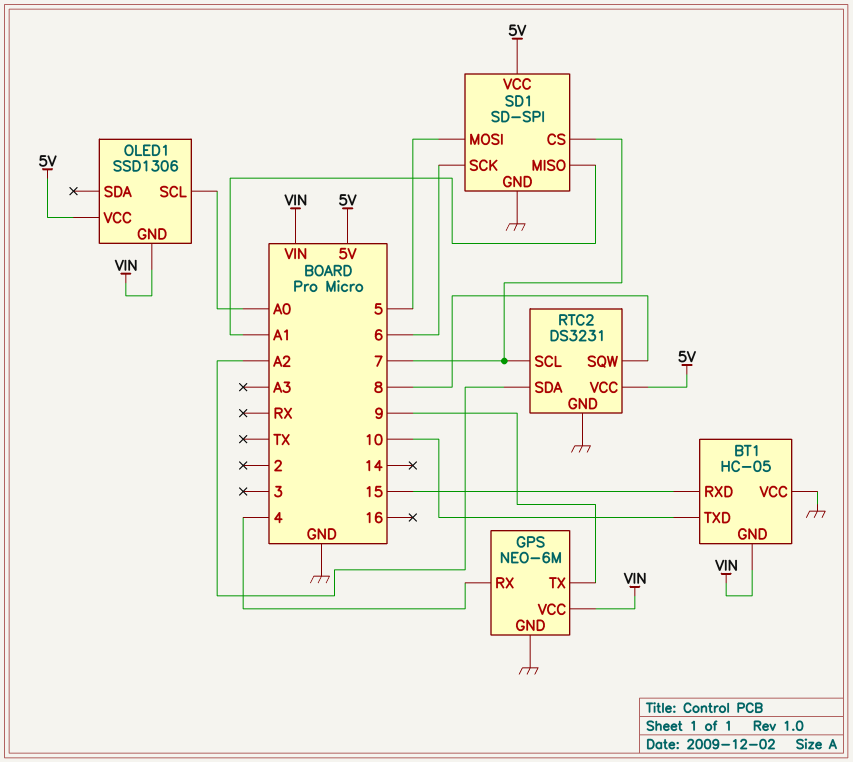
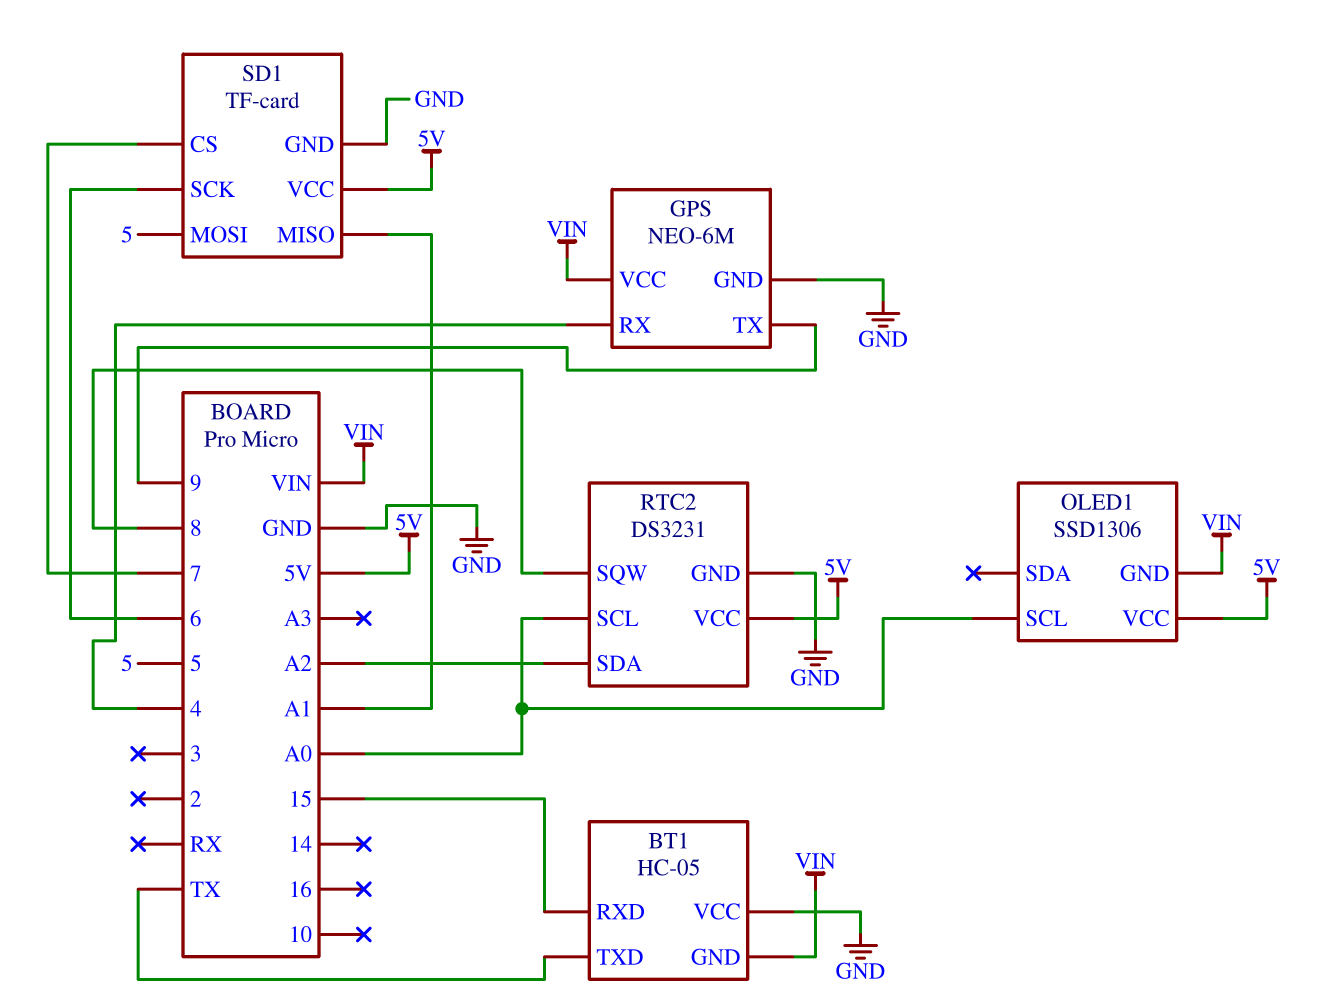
BT1 pin TXD: 10 -> TX
RTC2 pin SCL: 7 -> A0
SD1: SD-SPI -> TF-card

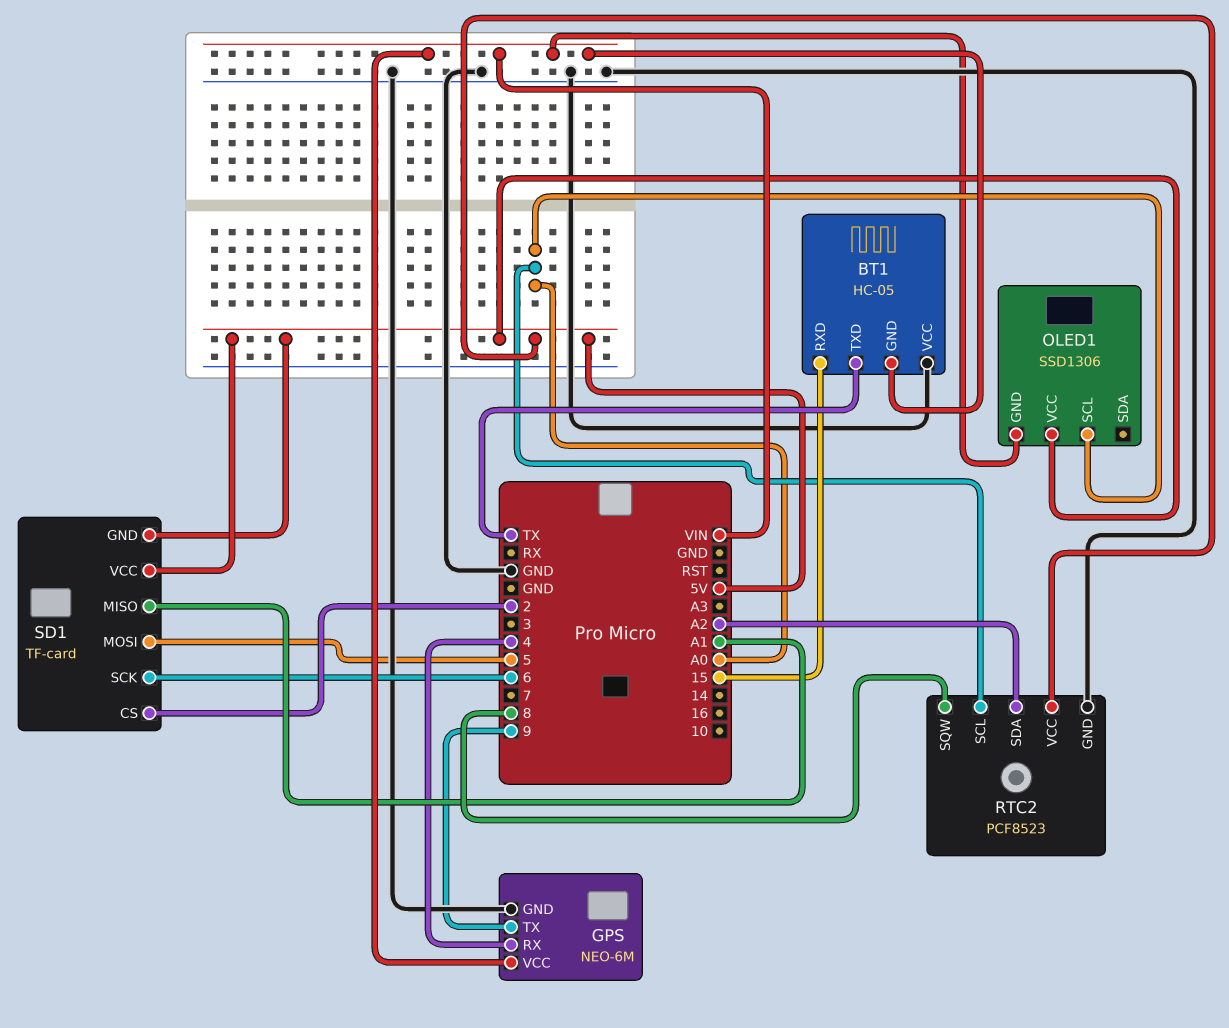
RTC2: DS3231 -> PCF8523
SD1 pin CS: 7 -> 2
SD1 pin GND: GND -> 5V

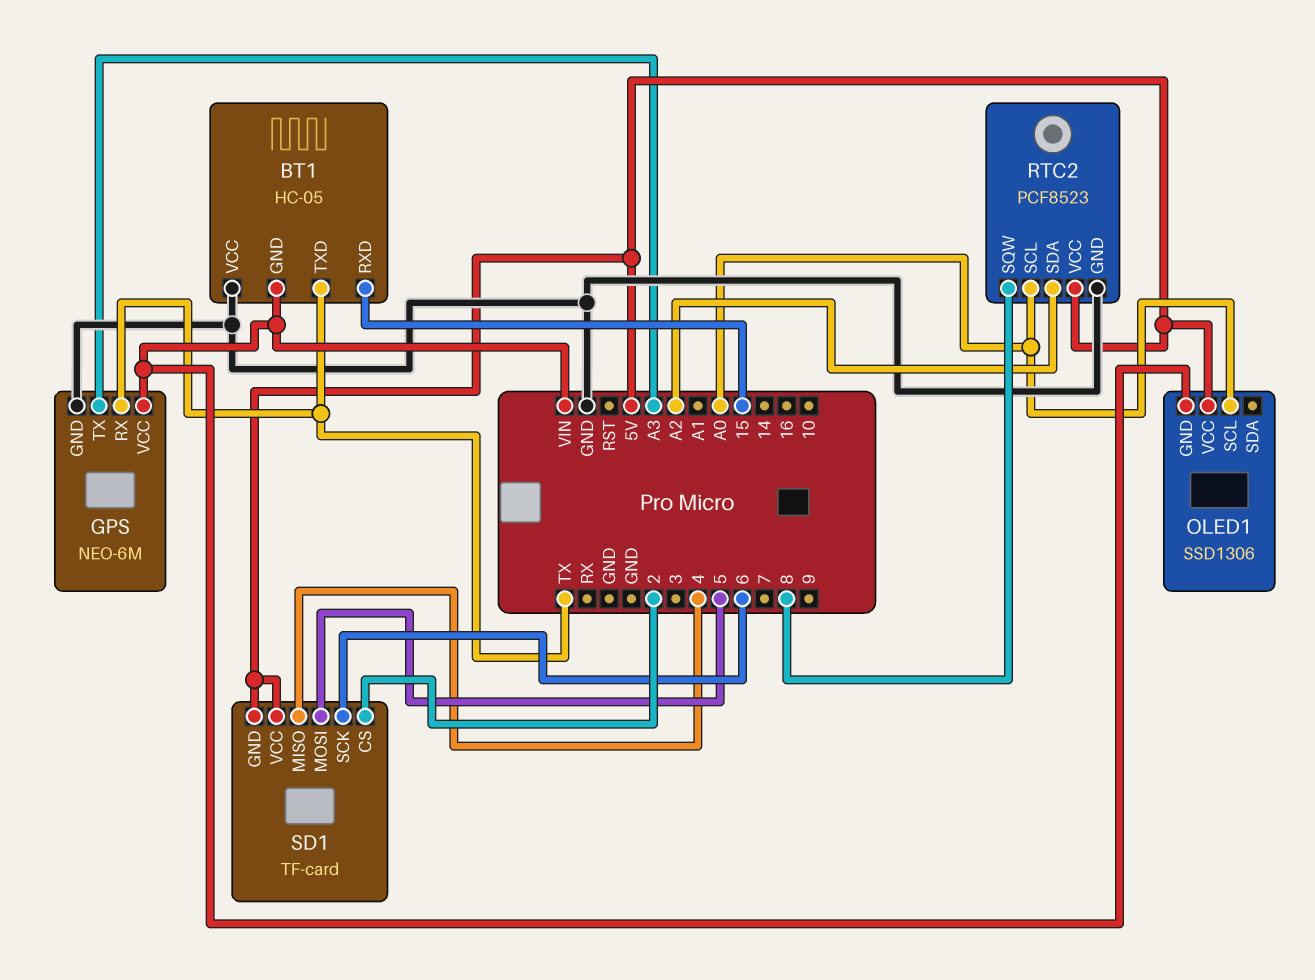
GPS pin RX: 4 -> TX
GPS pin TX: 9 -> A3
SD1 pin MISO: A1 -> 4

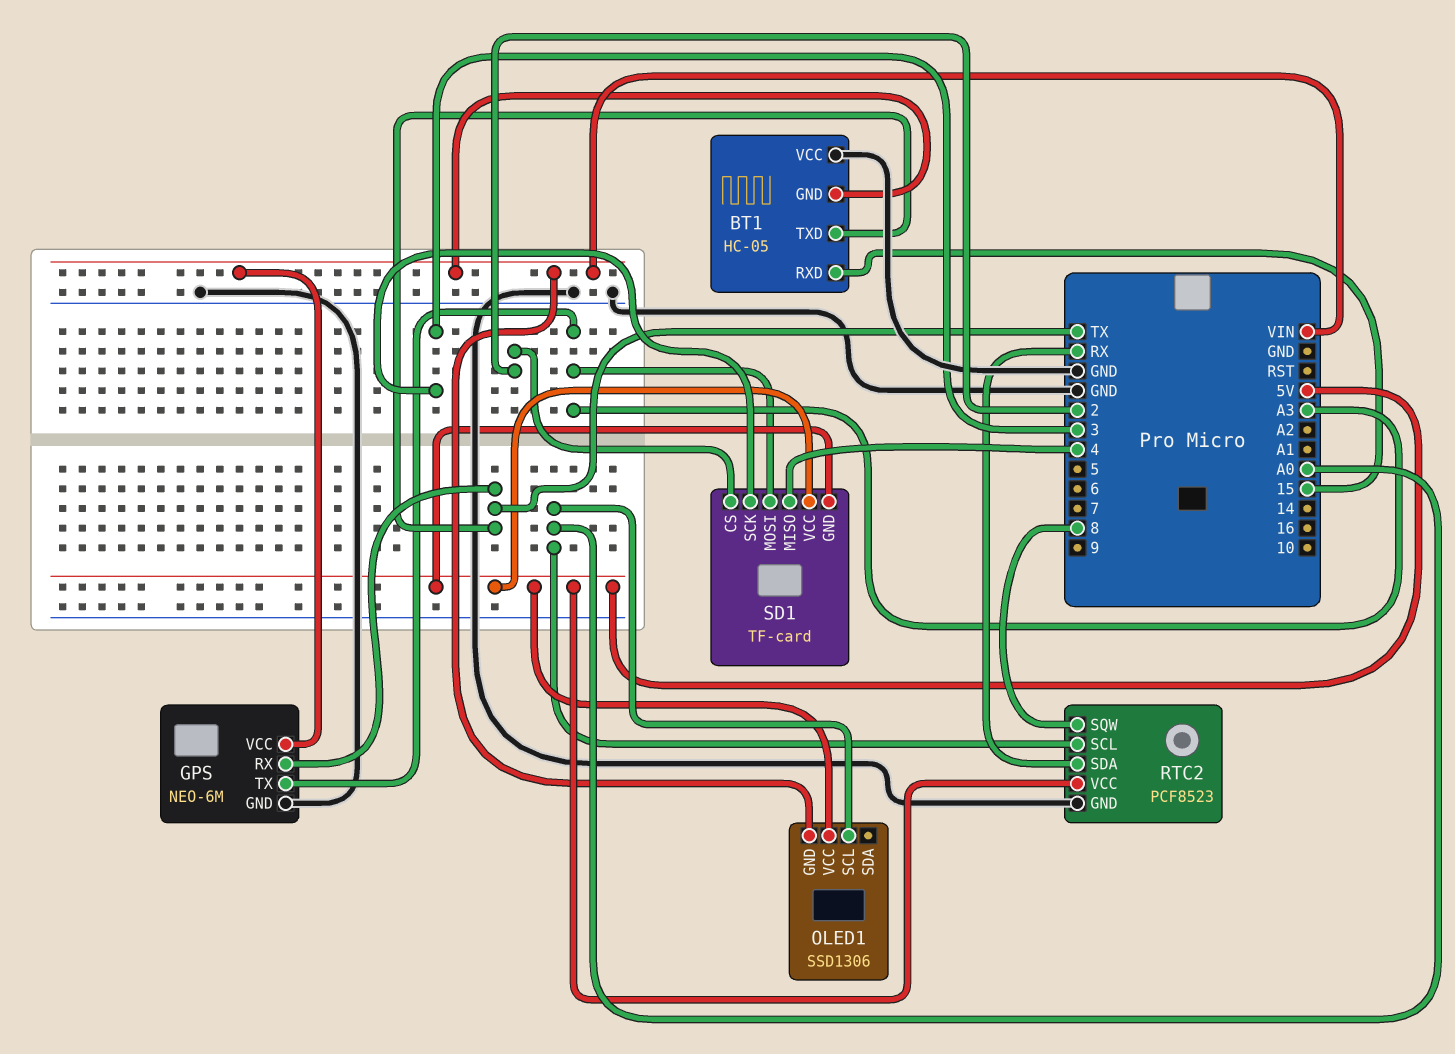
RTC2 pin SDA: A2 -> RX
SD1 pin MOSI: 5 -> A3
SD1 pin SCK: 6 -> 3

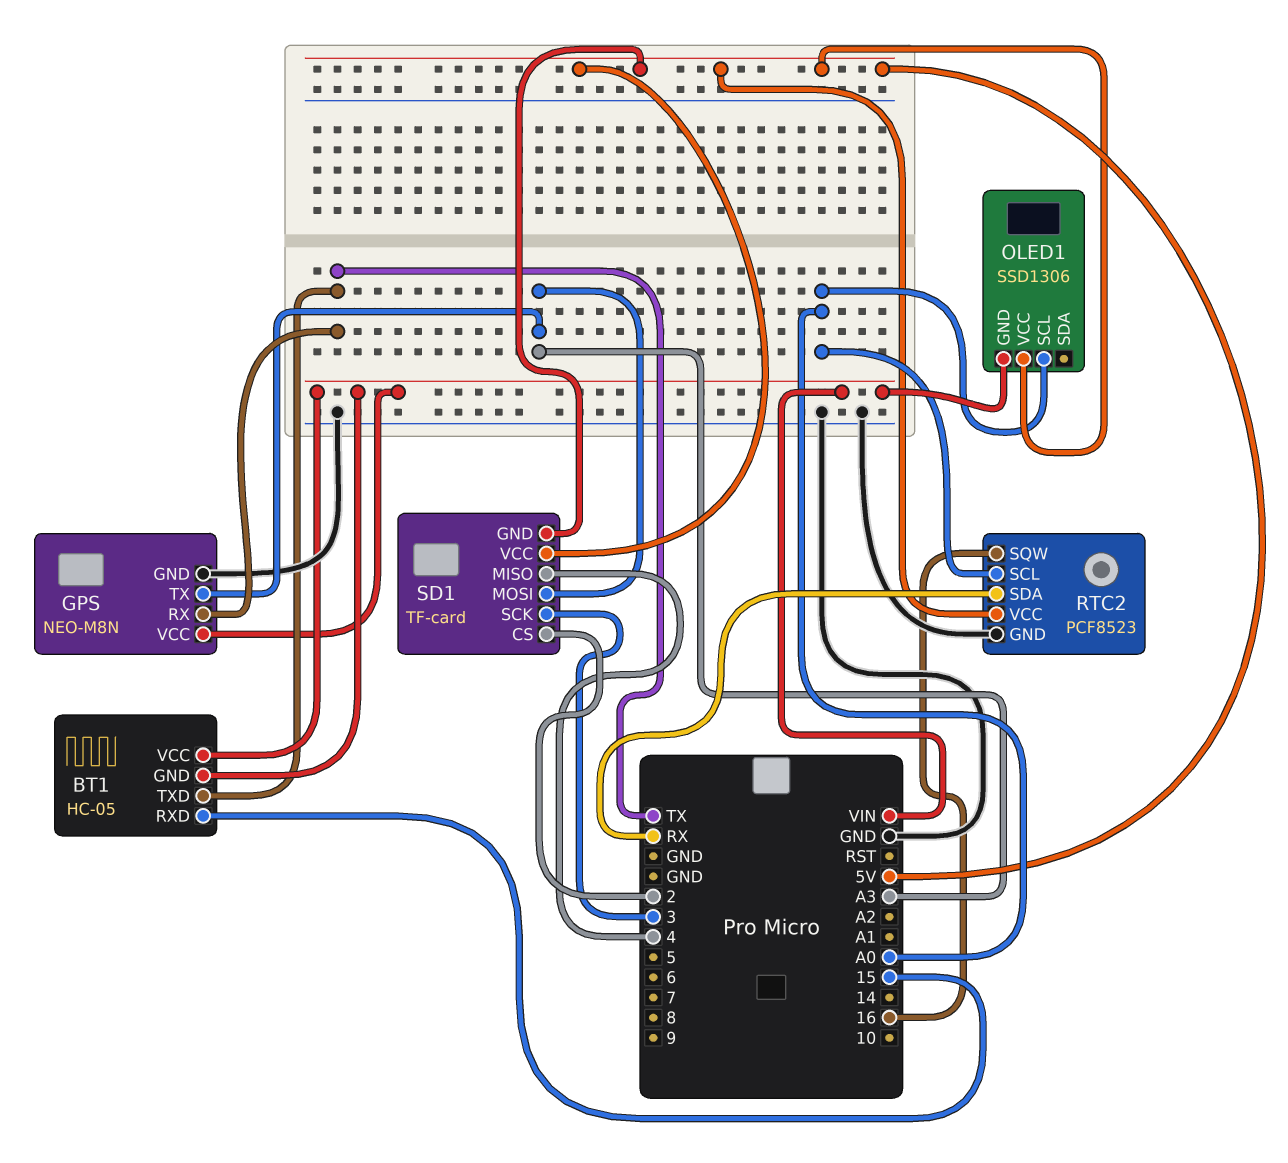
BT1 pin VCC: GND -> VIN
GPS: NEO-6M -> NEO-M8N
RTC2 pin SQW: 8 -> 16

